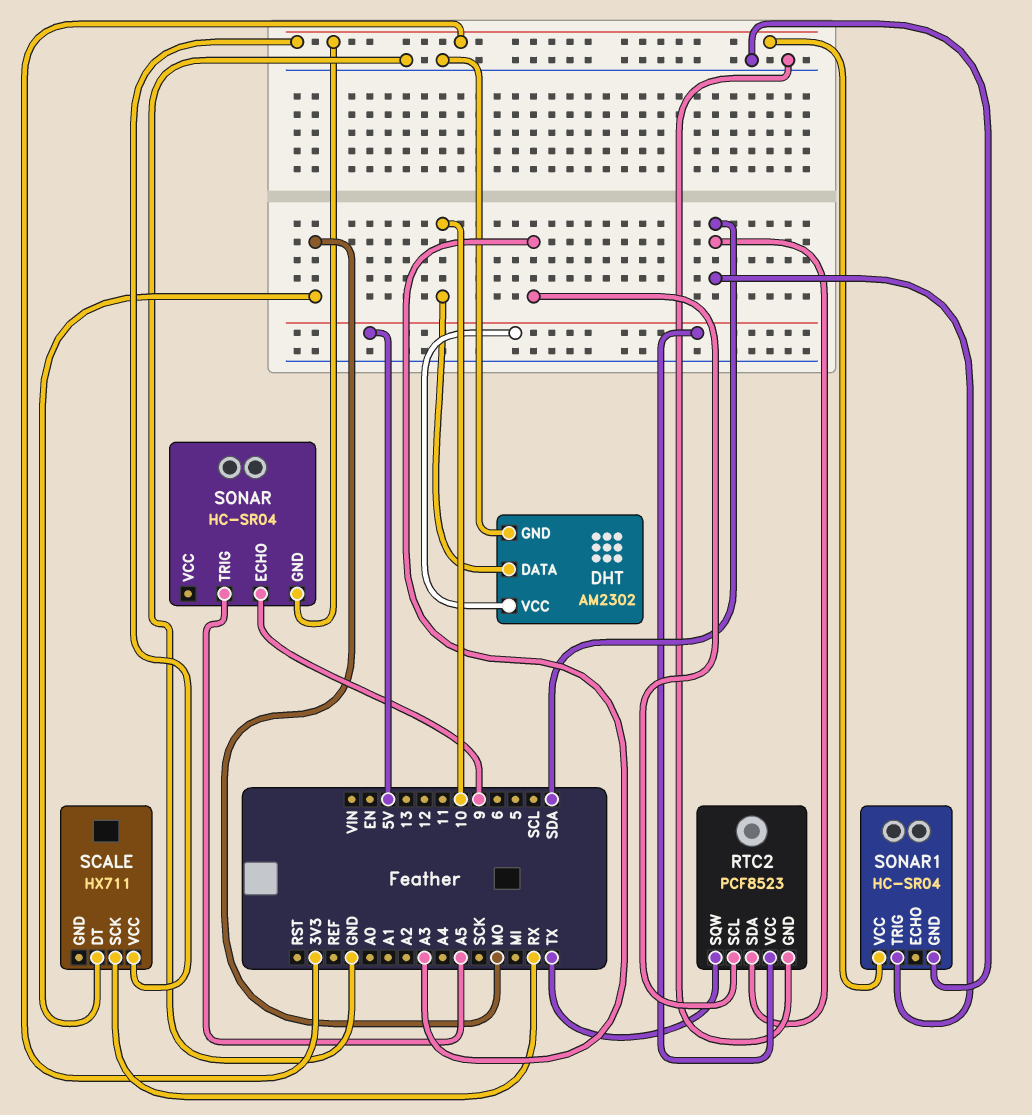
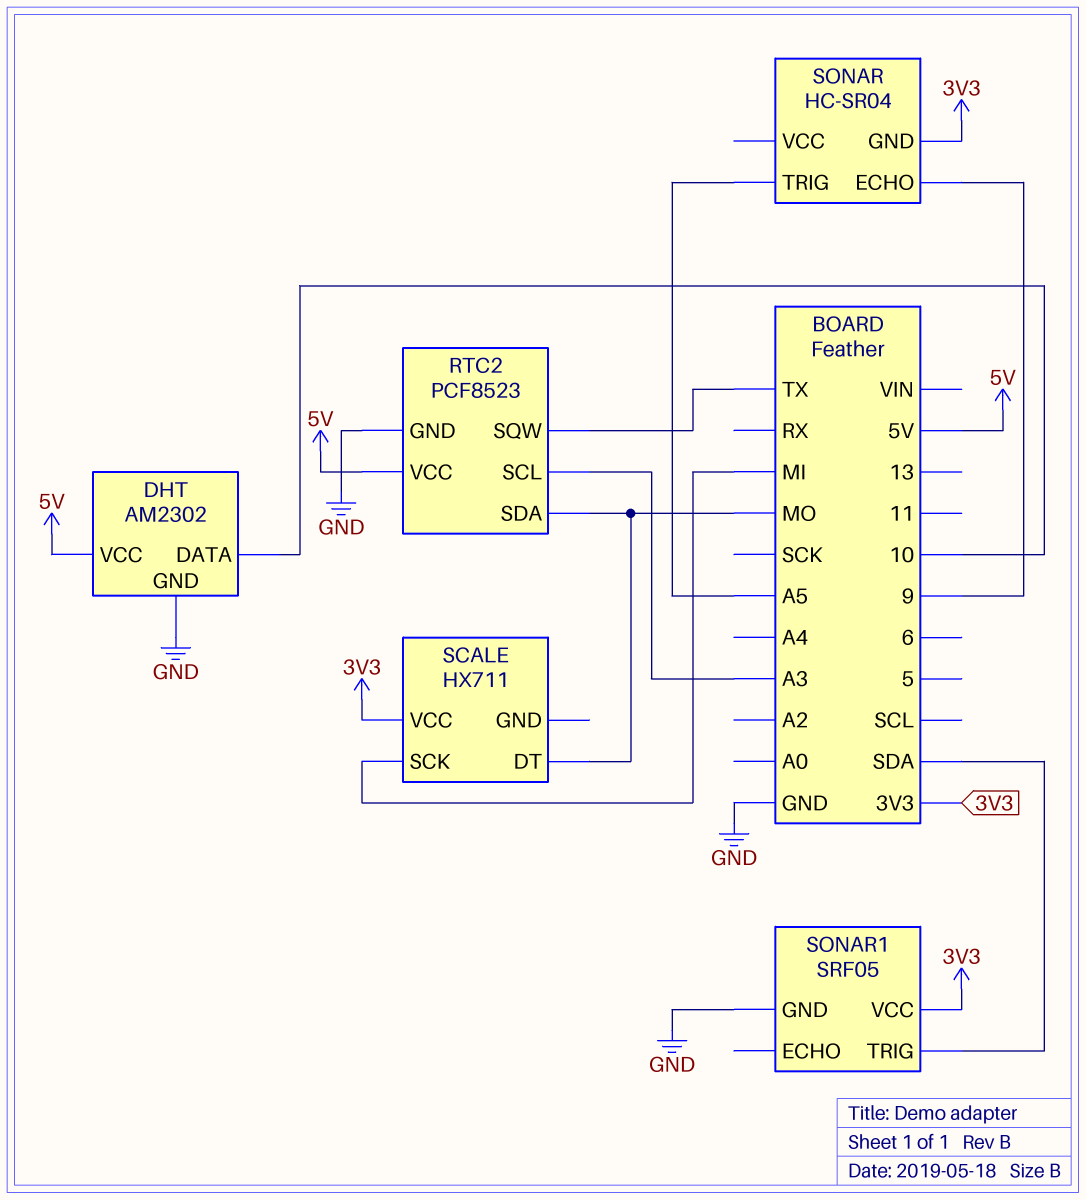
RTC2 pin SDA: SDA -> MO
SCALE pin SCK: RX -> MI
SONAR1: HC-SR04 -> SRF05

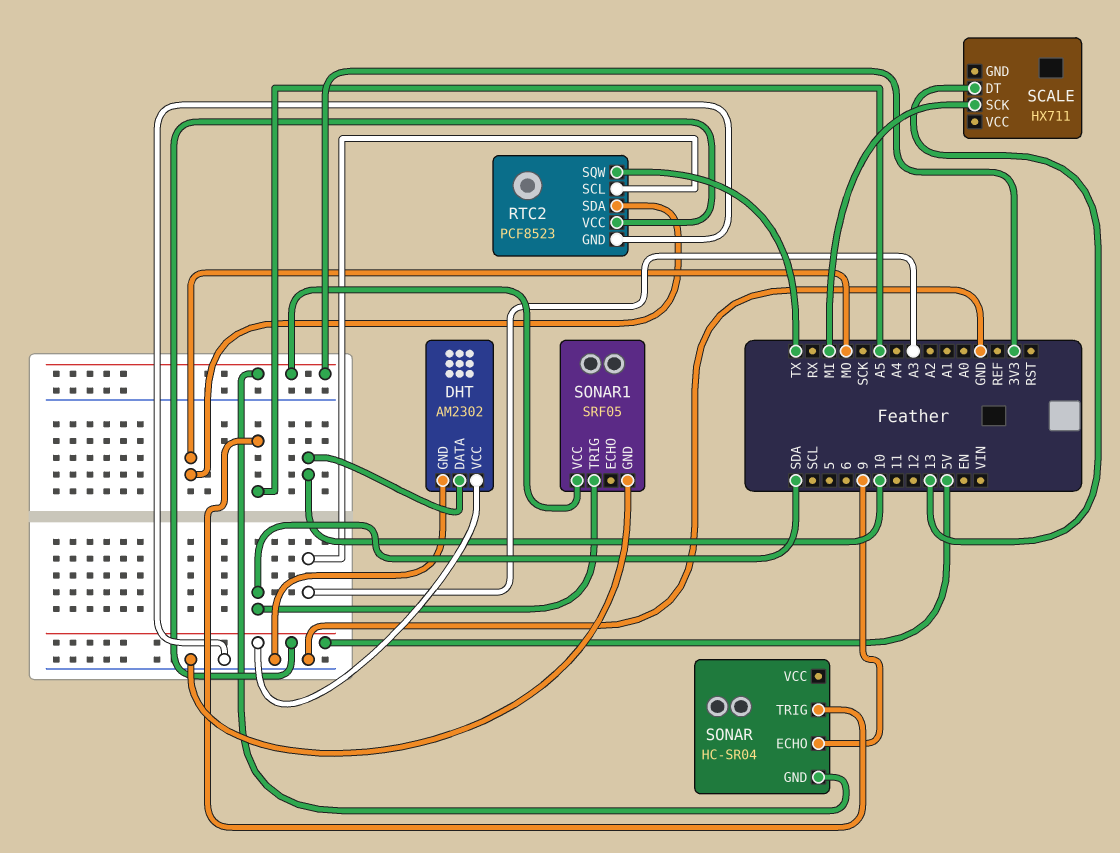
SCALE pin DT: MO -> 13
SCALE pin VCC: 3V3 -> none

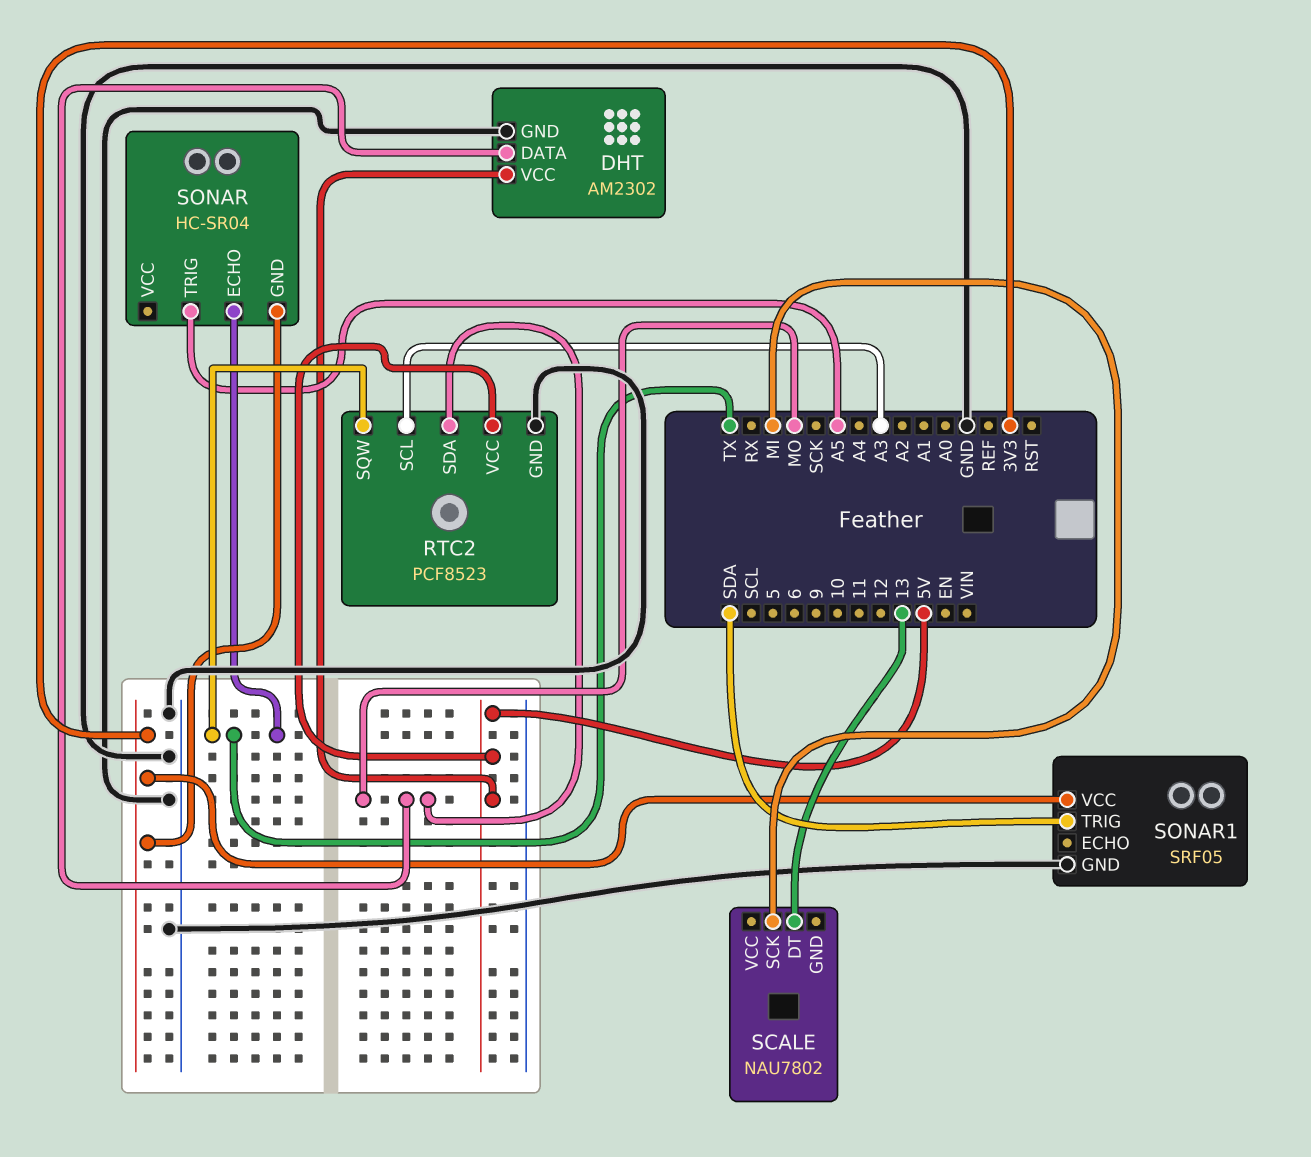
DHT pin DATA: 10 -> MO
SCALE: HX711 -> NAU7802
SONAR pin ECHO: 9 -> TX

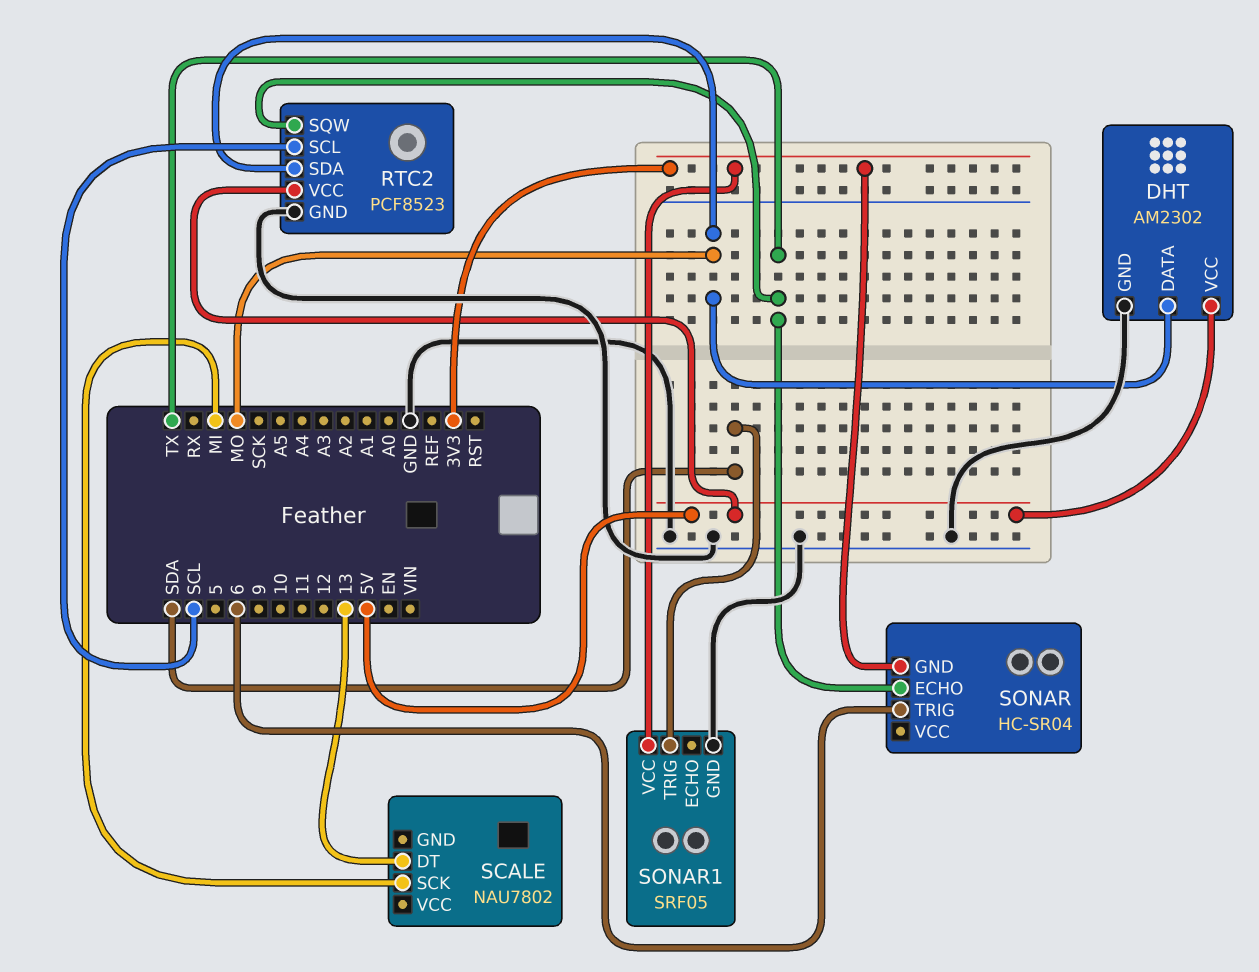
RTC2 pin SCL: A3 -> SCL
SONAR pin TRIG: A5 -> 6

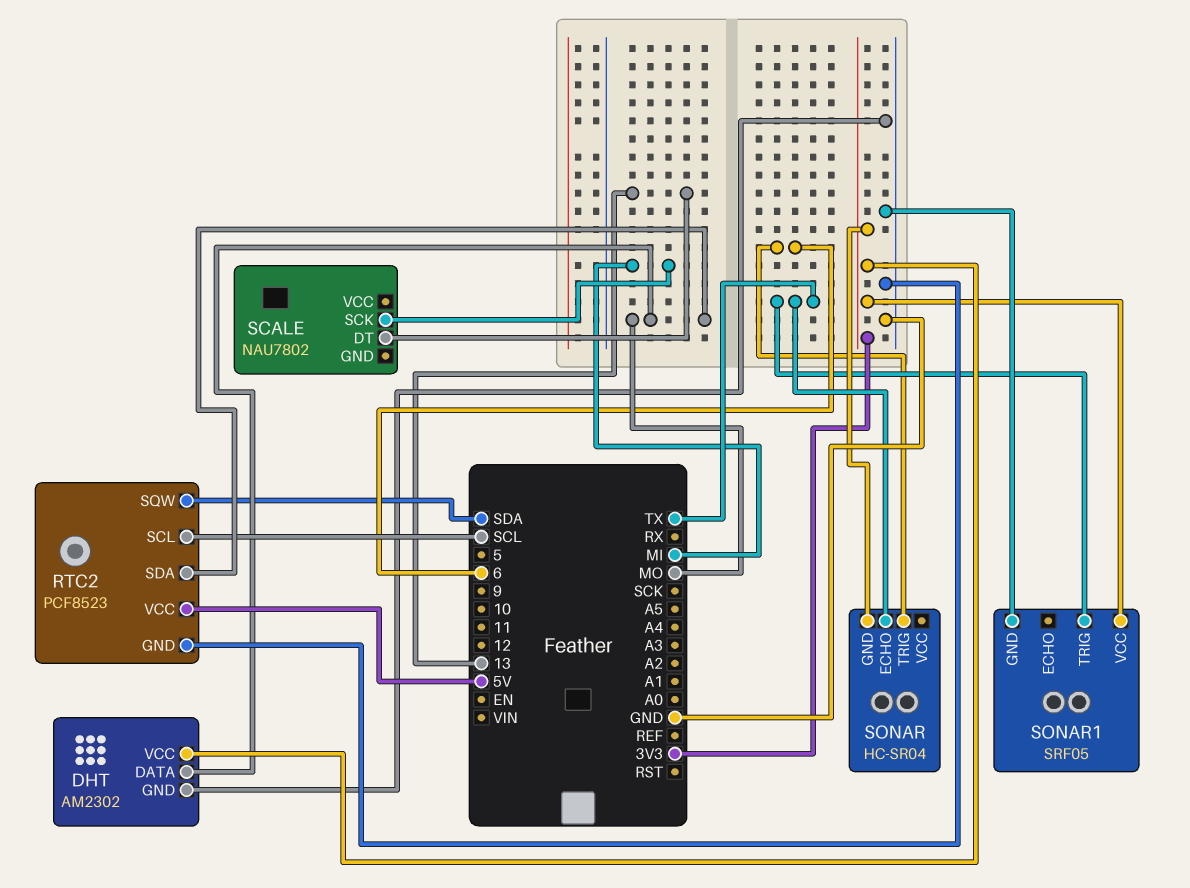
DHT pin VCC: 5V -> 3V3
RTC2 pin SQW: TX -> SDA
SONAR1 pin TRIG: SDA -> TX

